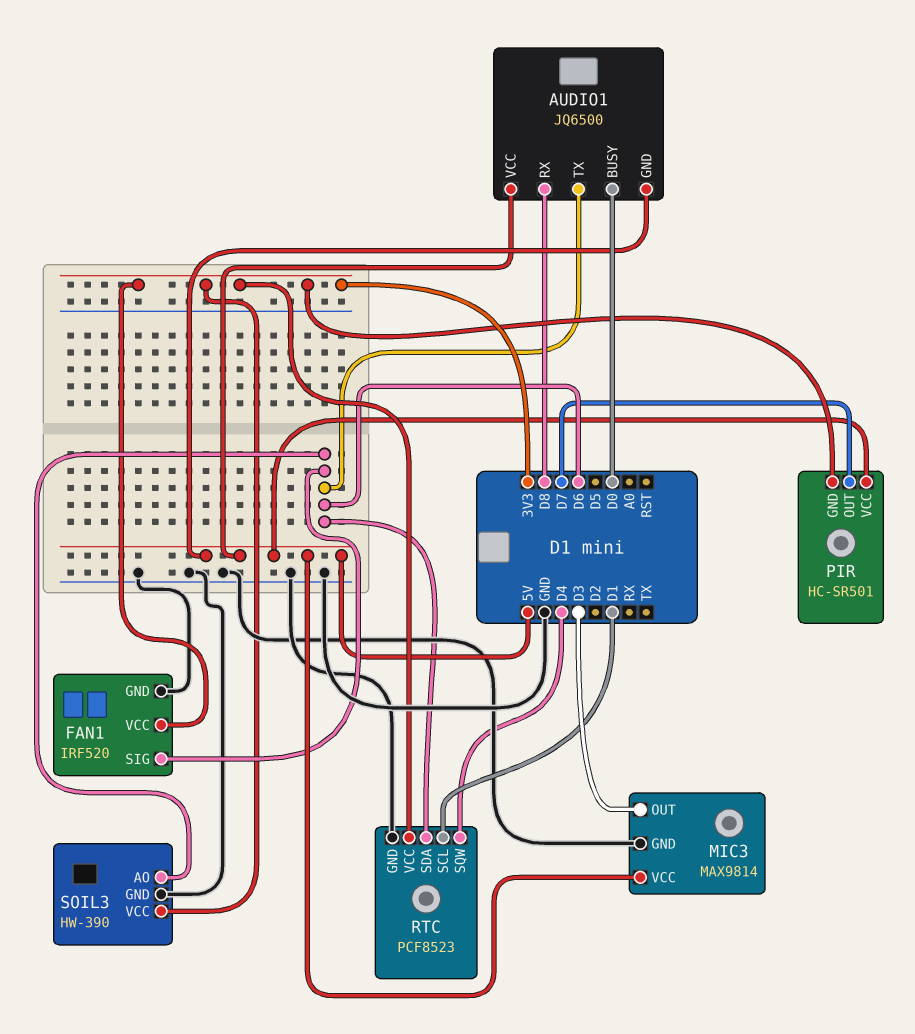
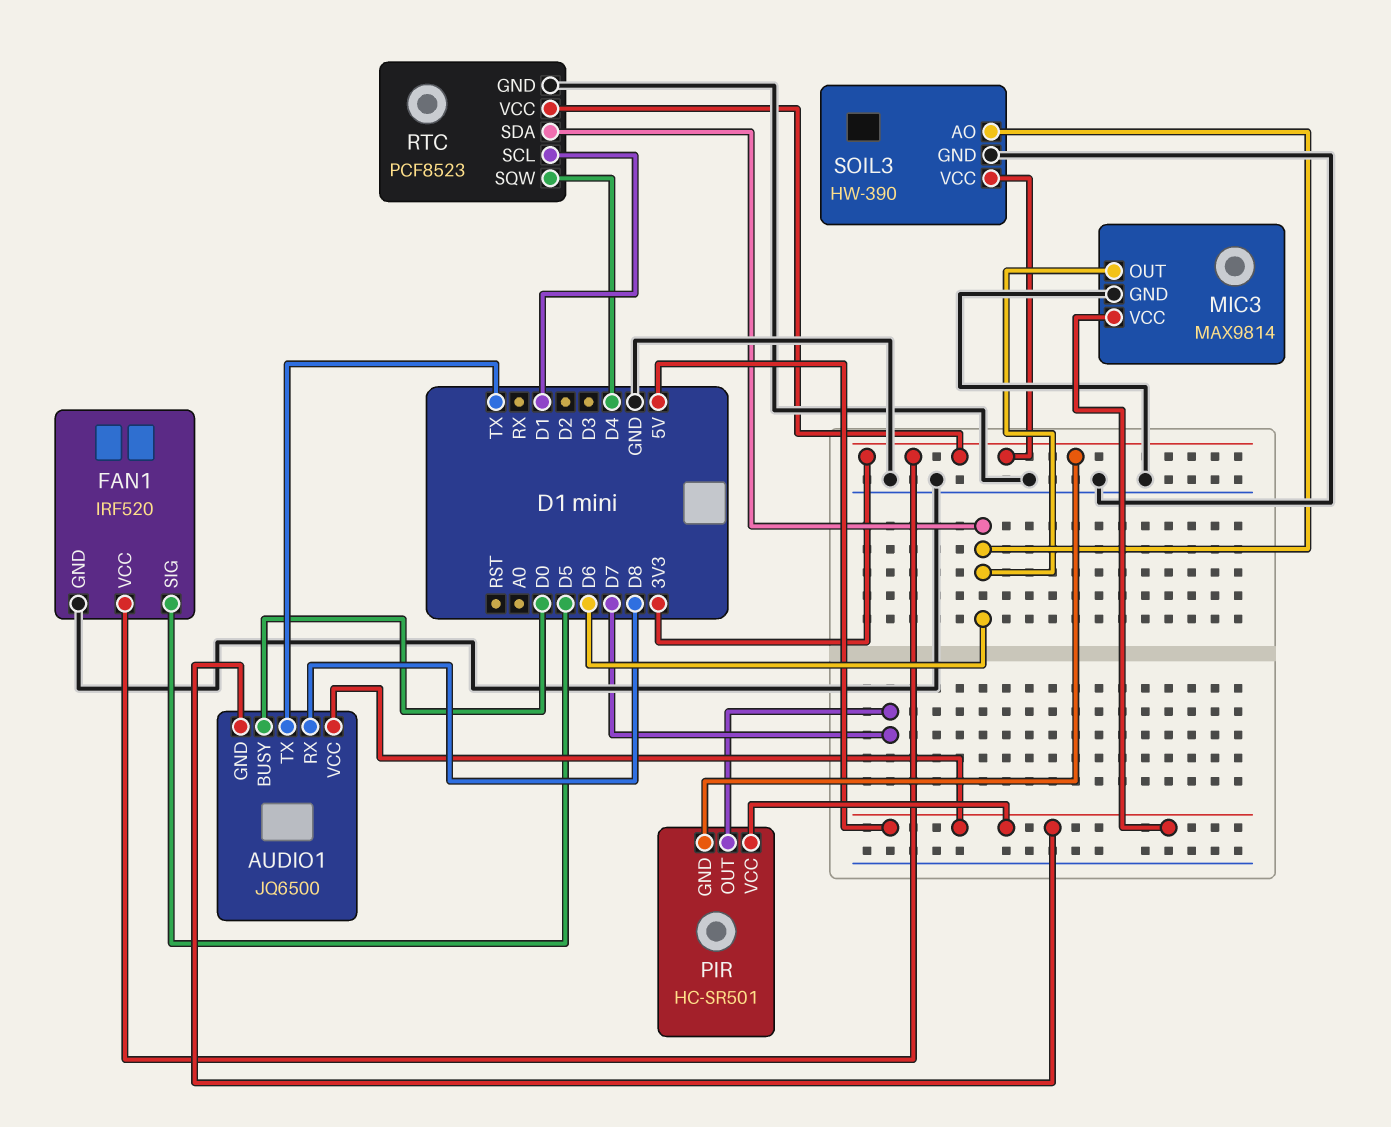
AUDIO1 pin TX: D6 -> TX
FAN1 pin SIG: D6 -> D5
MIC3 pin OUT: D3 -> D6

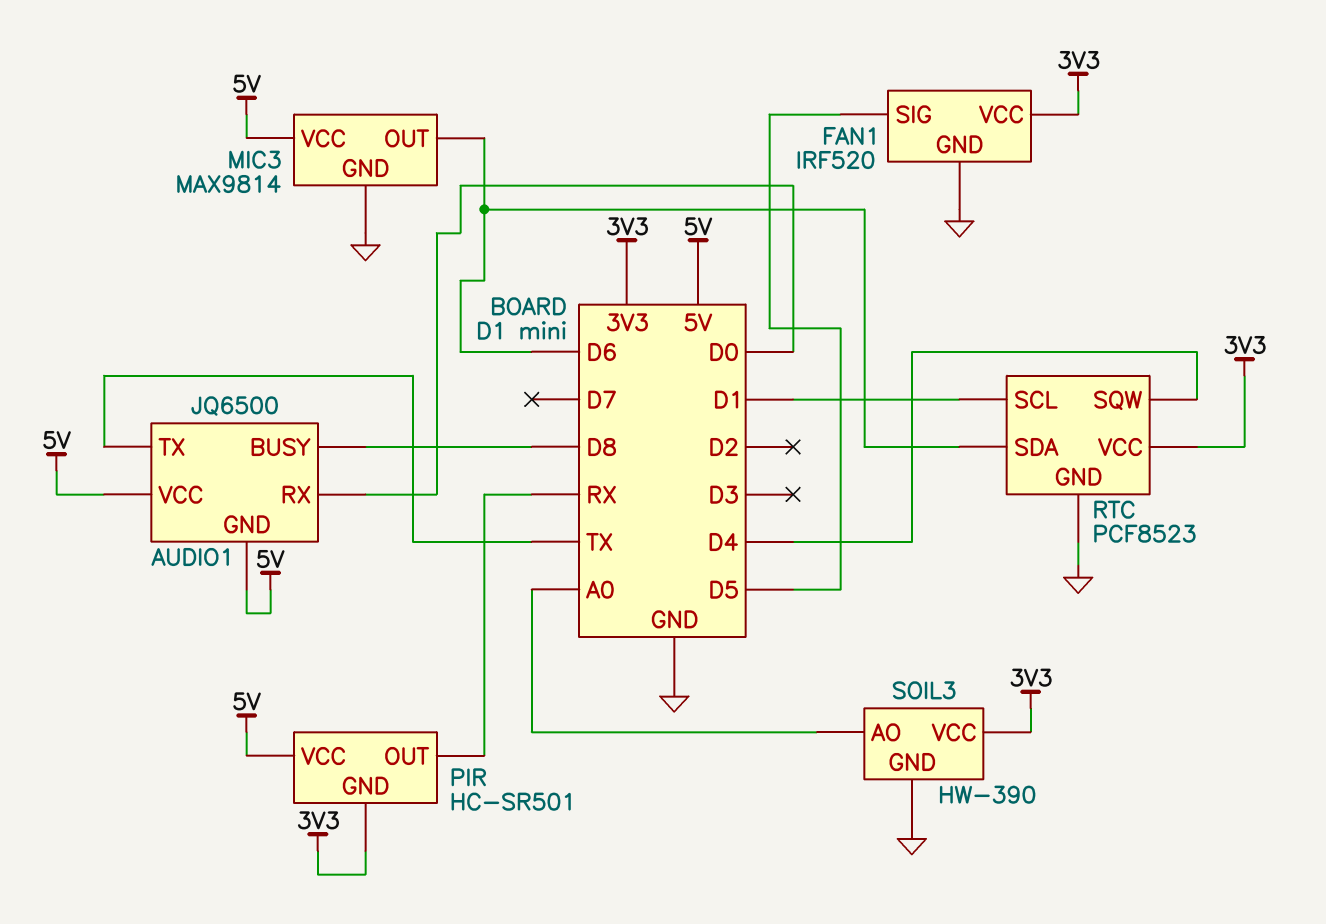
AUDIO1 pin BUSY: D0 -> D8
AUDIO1 pin RX: D8 -> D0
PIR pin OUT: D7 -> RX
SOIL3 pin AO: D6 -> A0

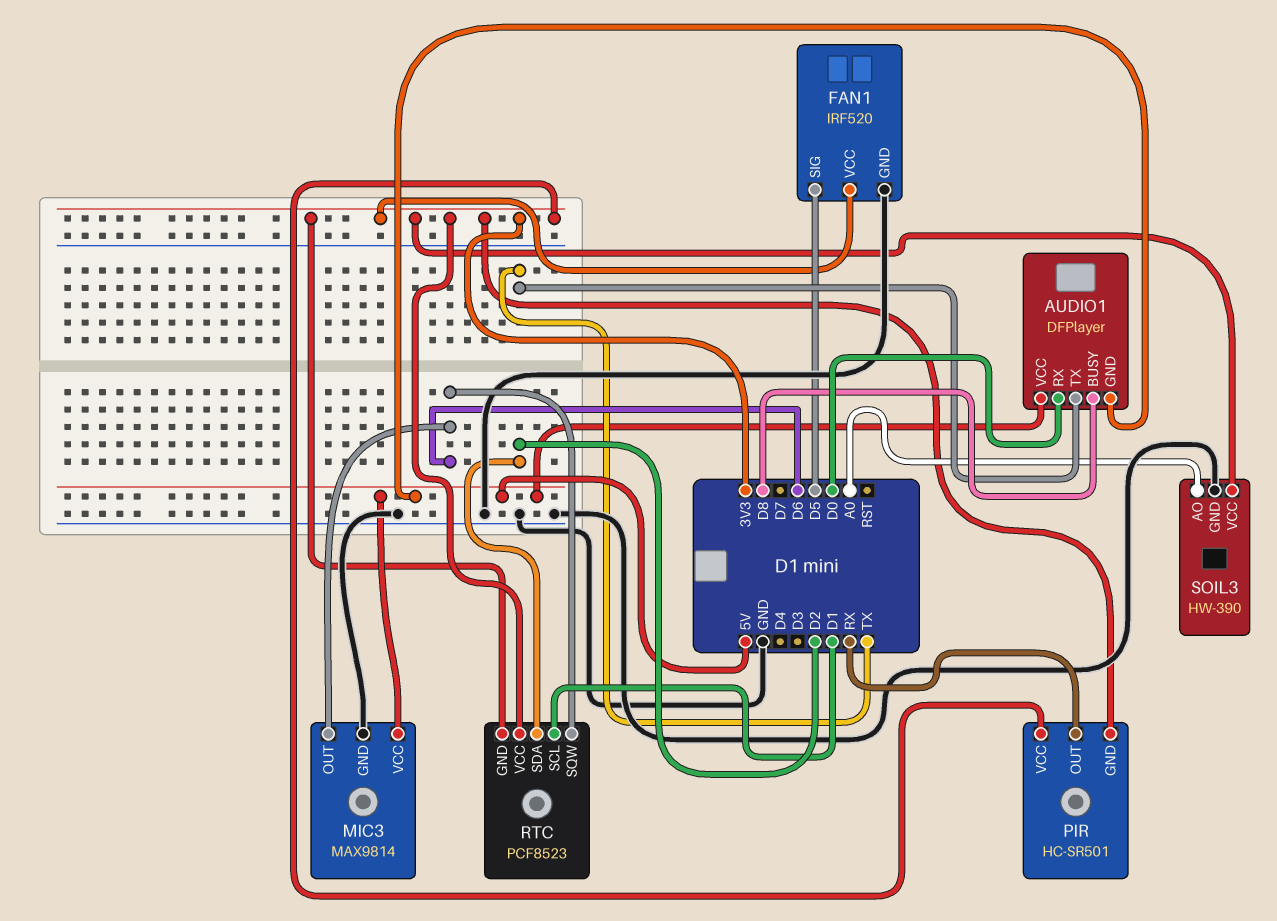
AUDIO1: JQ6500 -> DFPlayer
PIR pin VCC: 5V -> 3V3
RTC pin GND: GND -> 3V3
RTC pin SDA: D6 -> D2
RTC pin SQW: D4 -> D6

